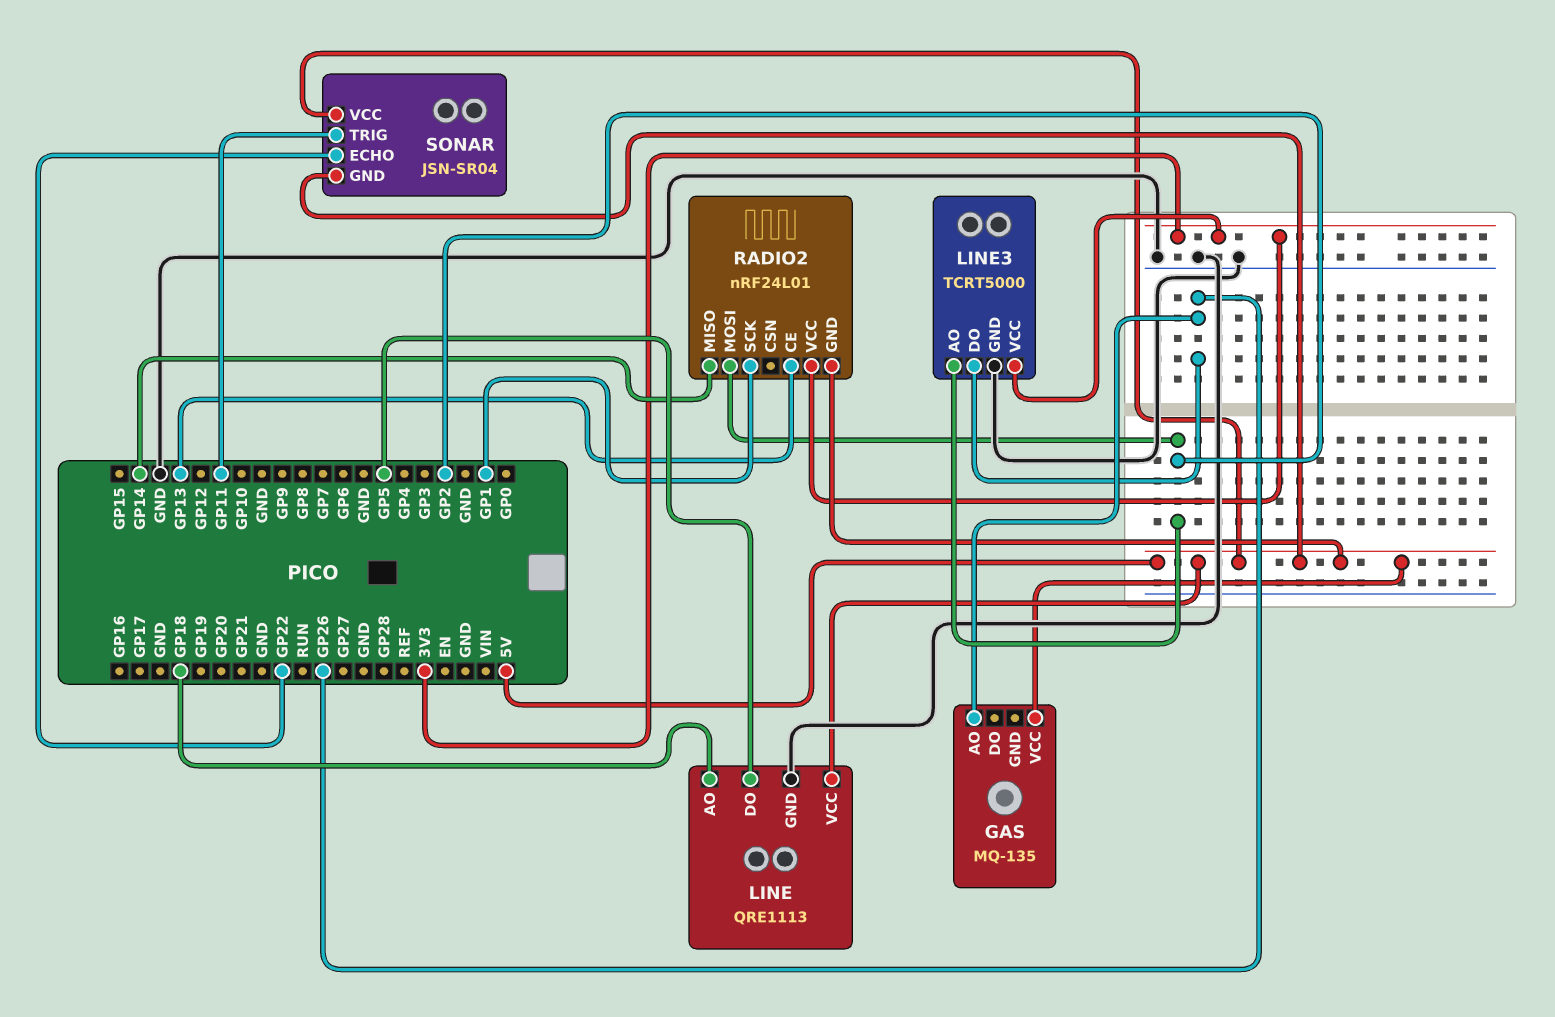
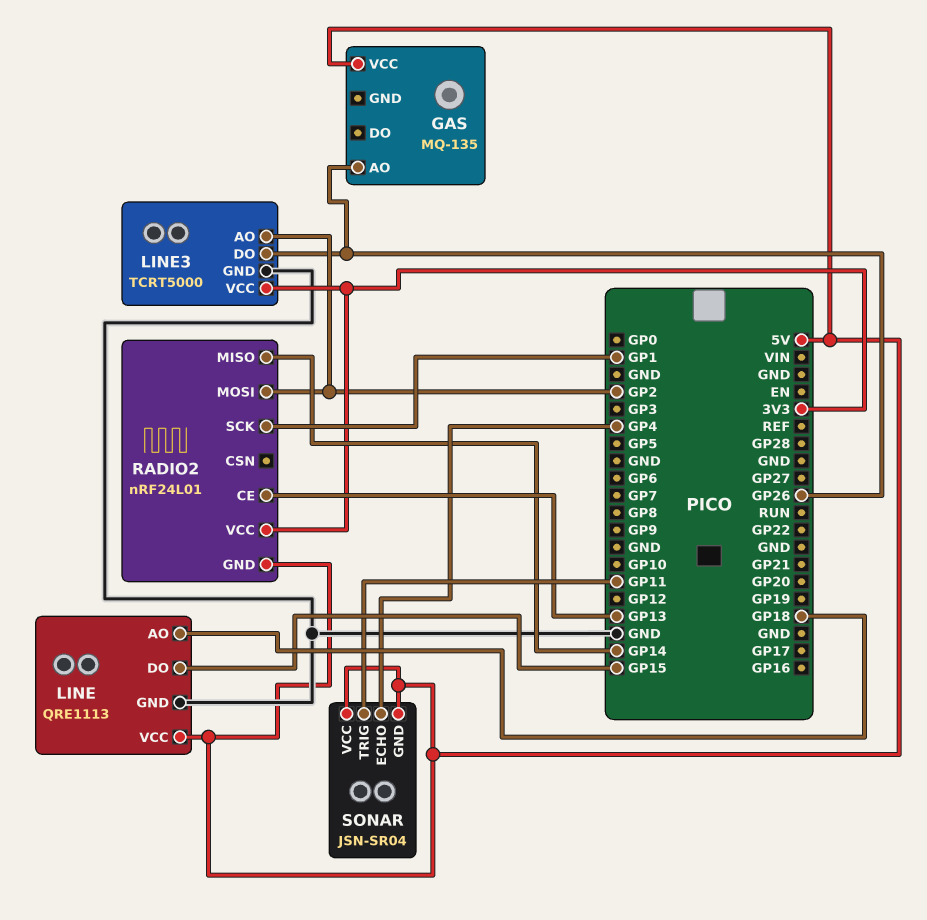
LINE pin DO: GP5 -> GP15
SONAR pin ECHO: GP22 -> GP4

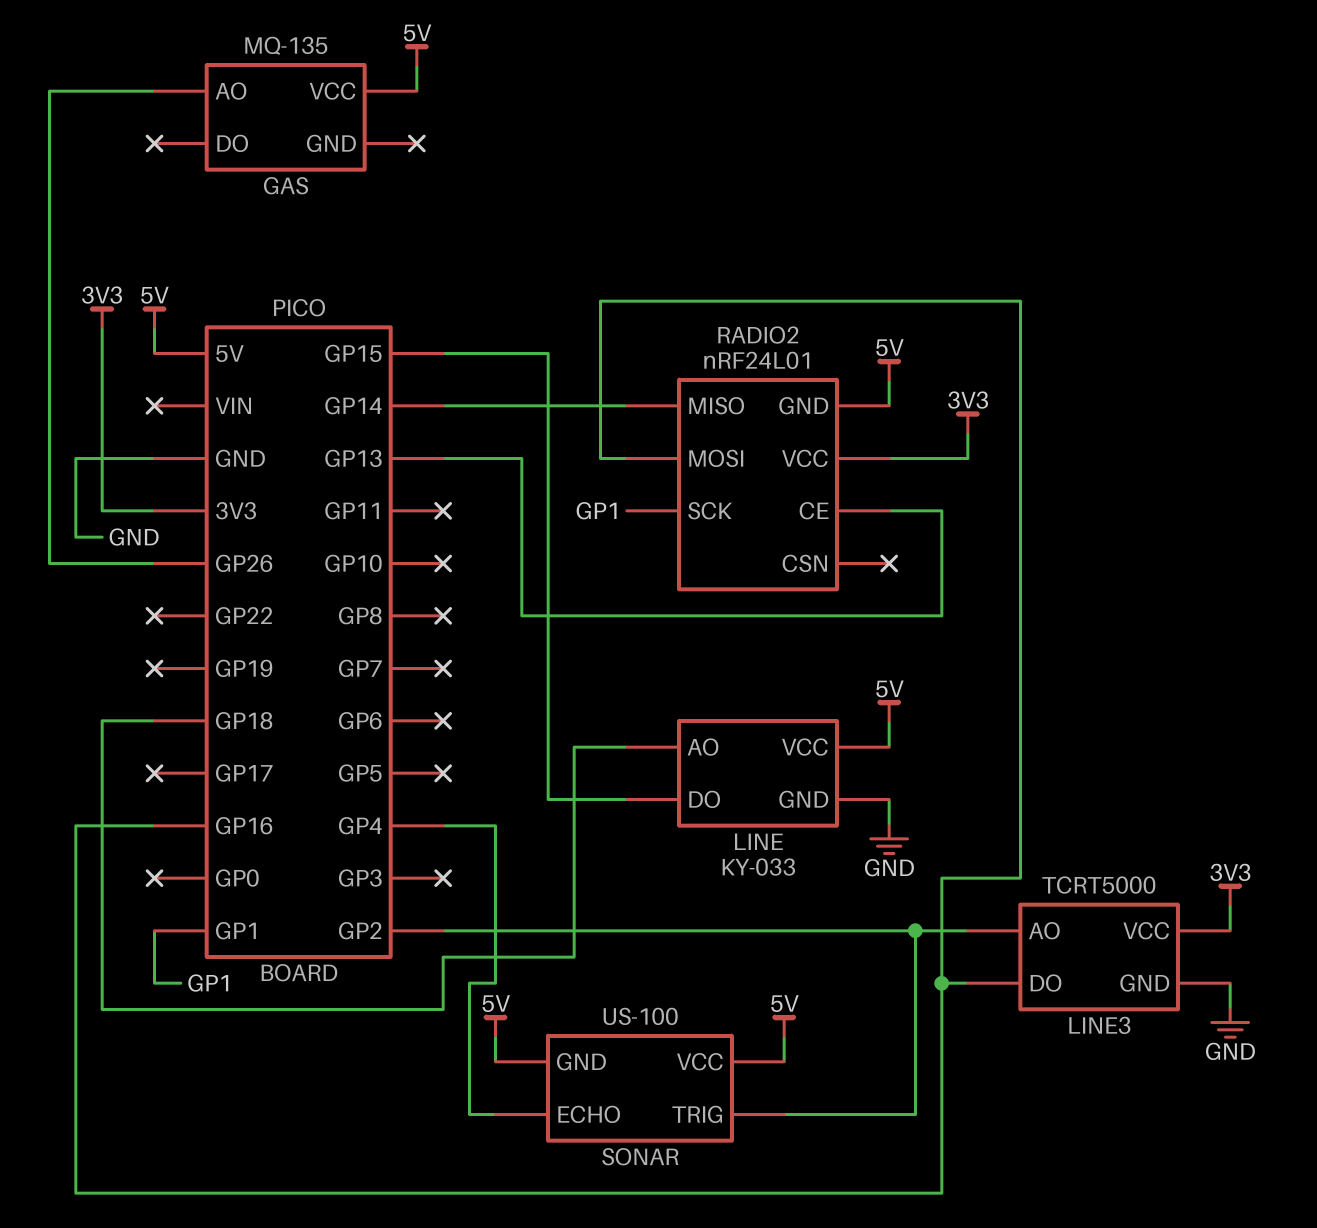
LINE: QRE1113 -> KY-033
LINE3 pin DO: GP26 -> GP16
RADIO2 pin MOSI: GP2 -> GP16
SONAR: JSN-SR04 -> US-100
SONAR pin TRIG: GP11 -> GP2

